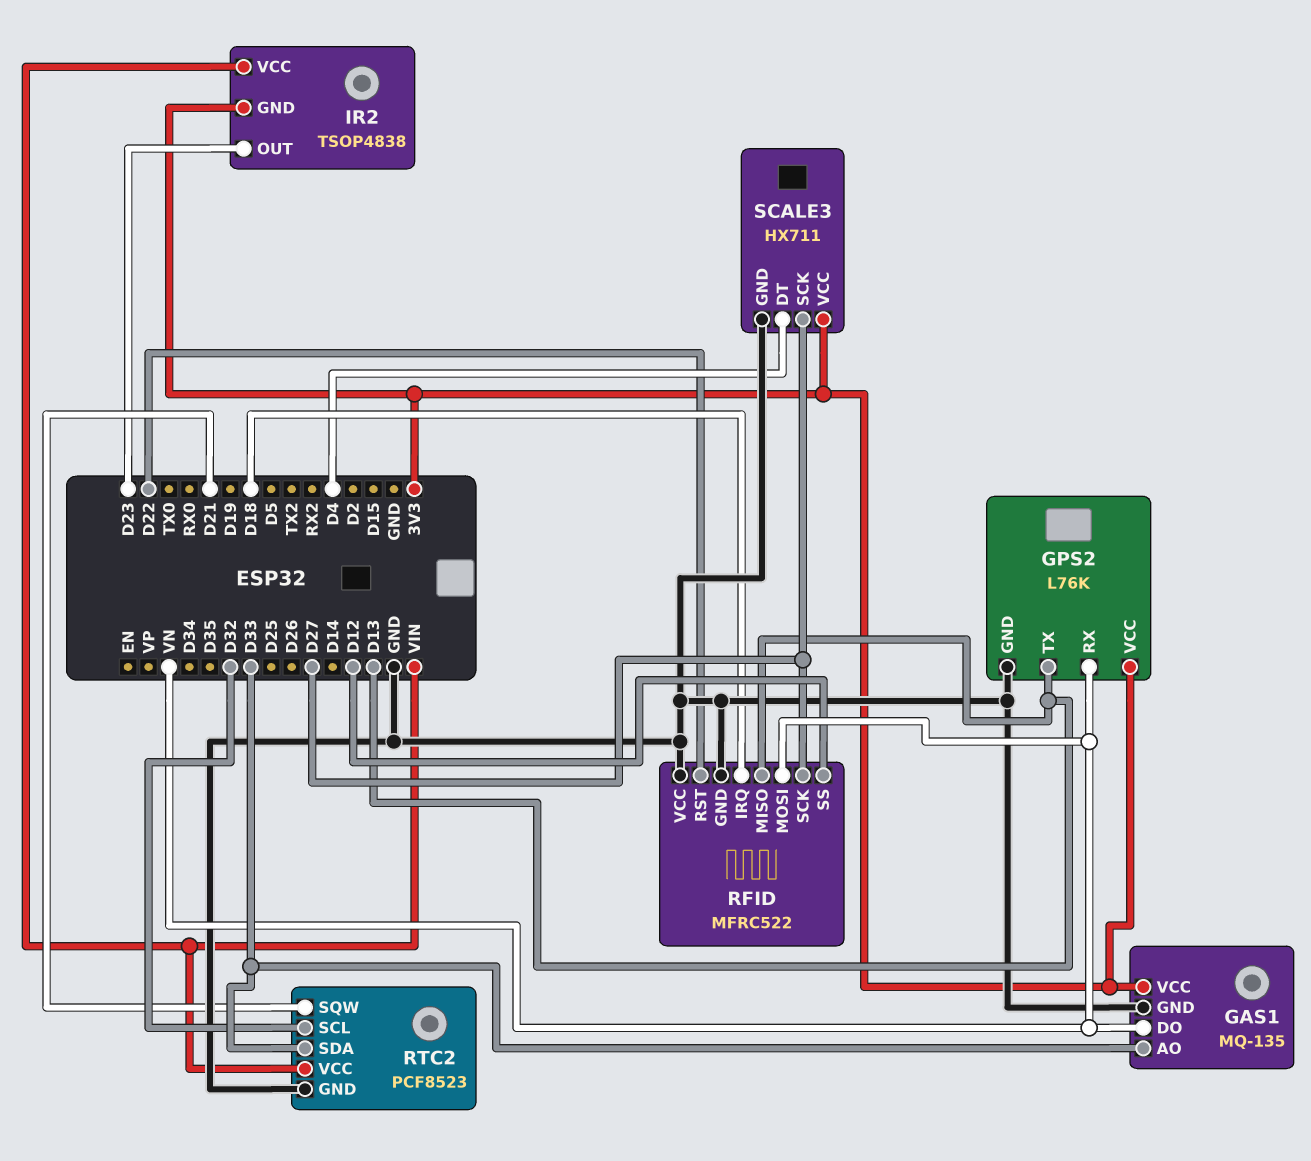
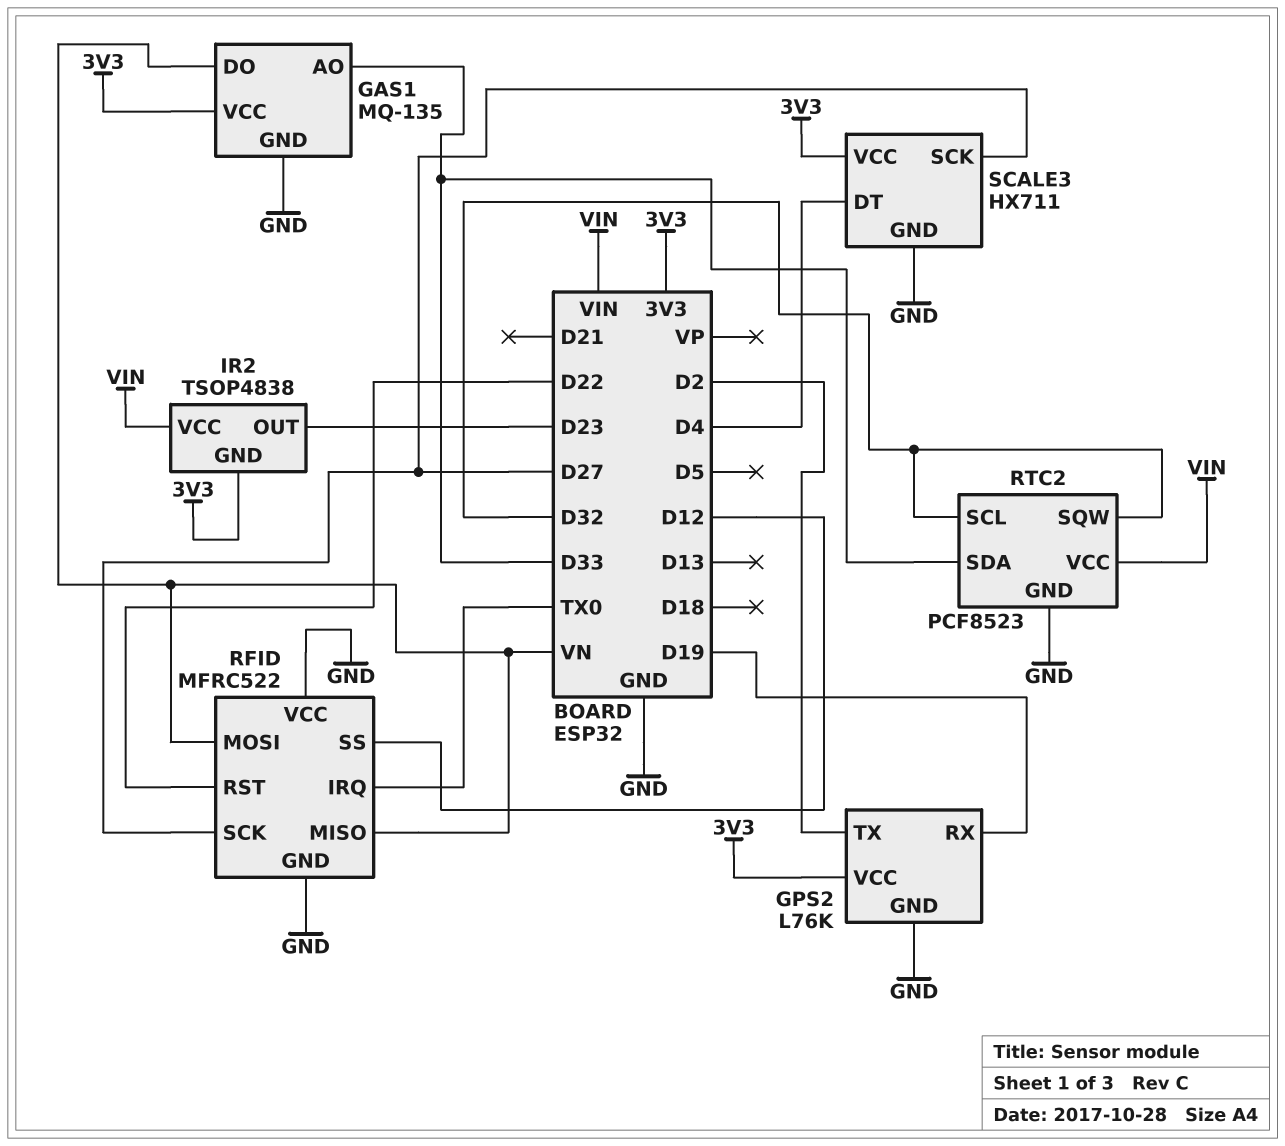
GPS2 pin RX: VN -> D19
GPS2 pin TX: D13 -> D2
RFID pin IRQ: D18 -> TX0
RFID pin MISO: D13 -> VN
RTC2 pin SQW: D21 -> D32

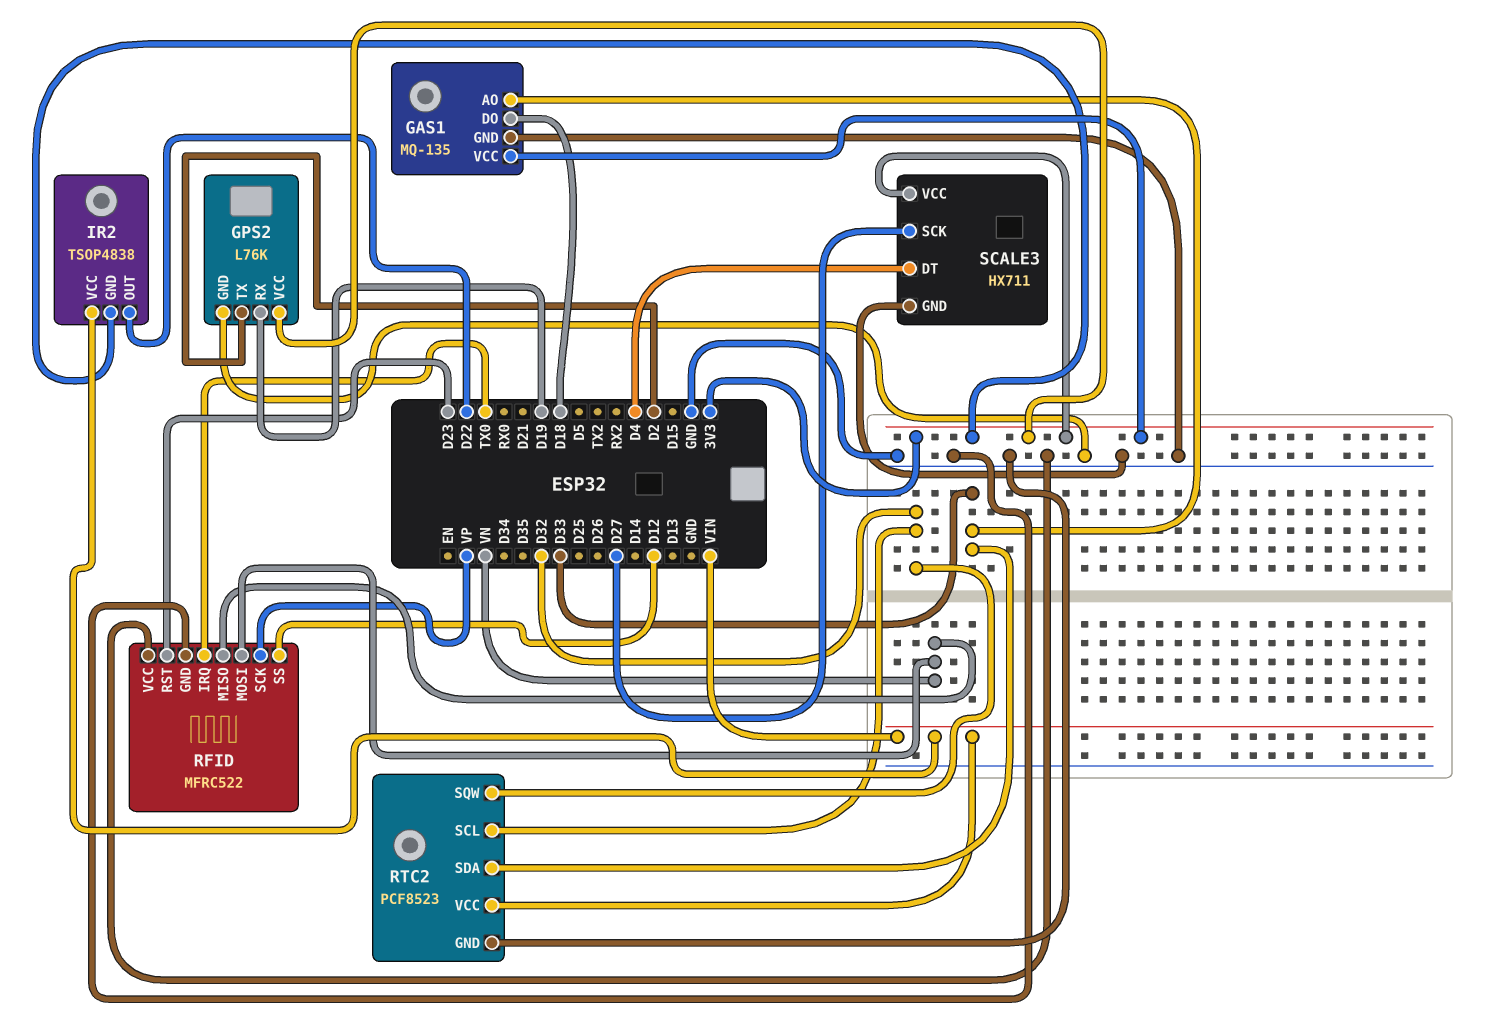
GAS1 pin DO: VN -> D18
IR2 pin OUT: D23 -> D22
RFID pin RST: D22 -> D23
RFID pin SCK: D27 -> VP

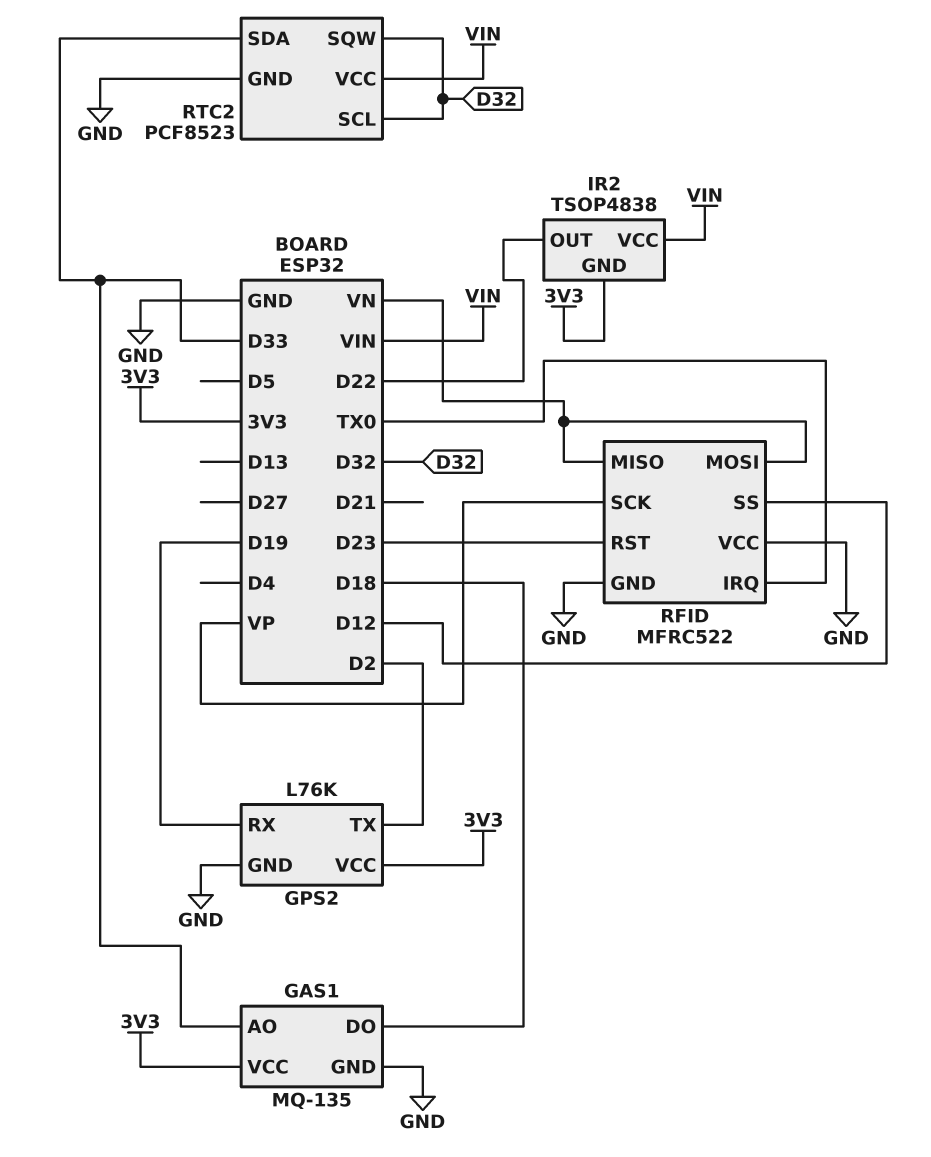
SCALE3: HX711 -> none
SCALE3 pin DT: D4 -> none
SCALE3 pin GND: GND -> none
SCALE3 pin SCK: D27 -> none
SCALE3 pin VCC: 3V3 -> none

